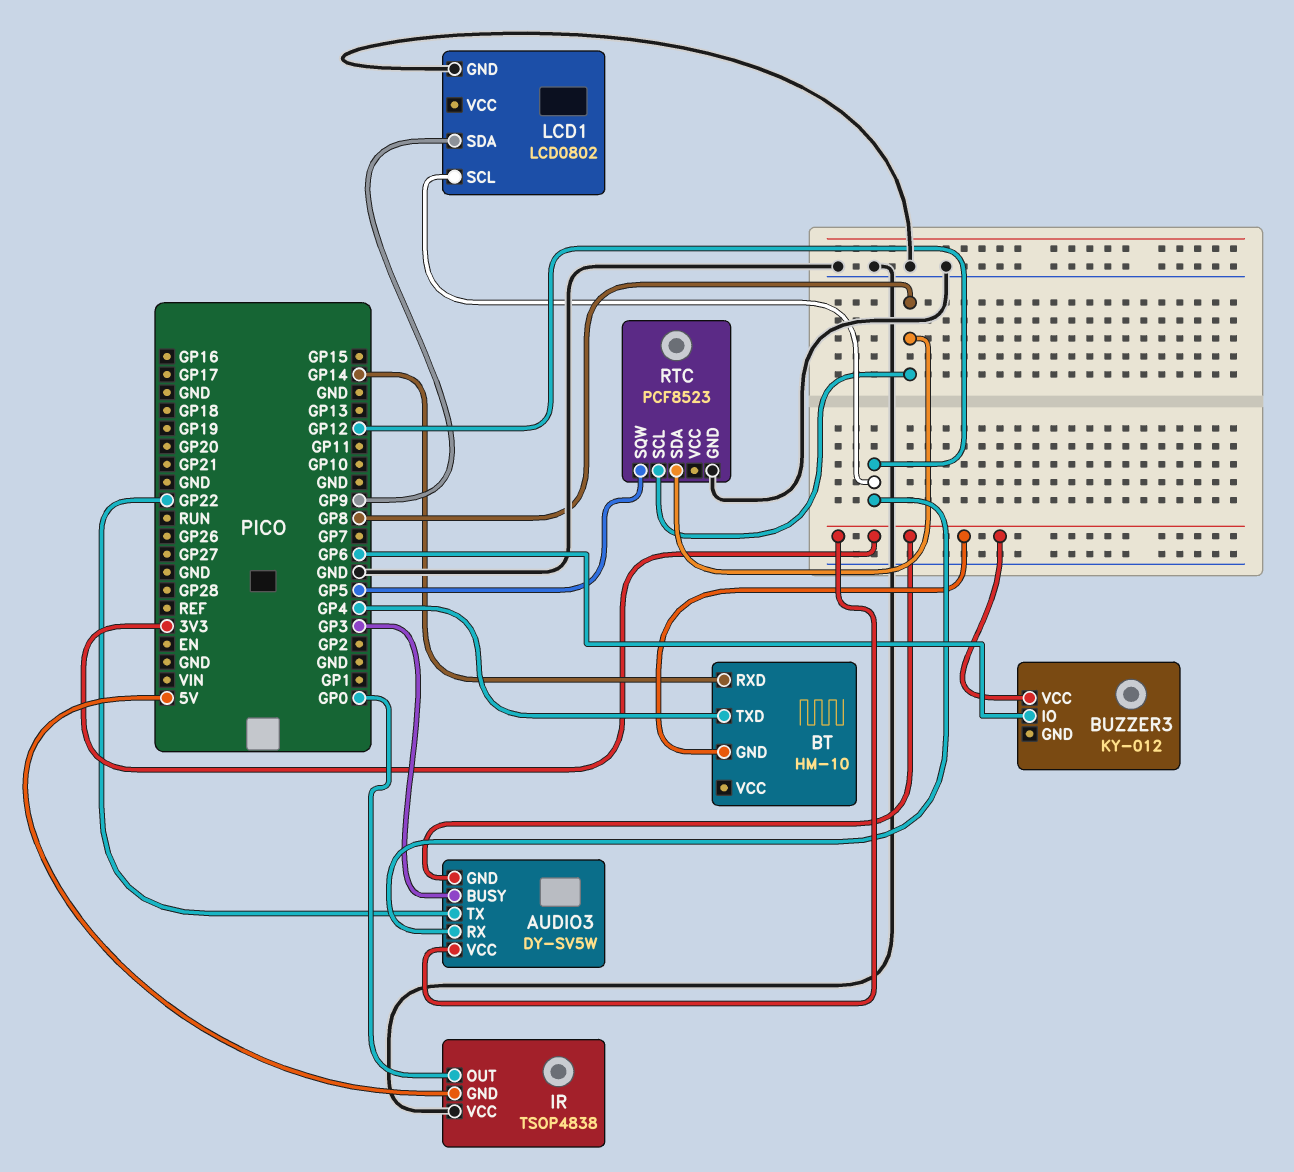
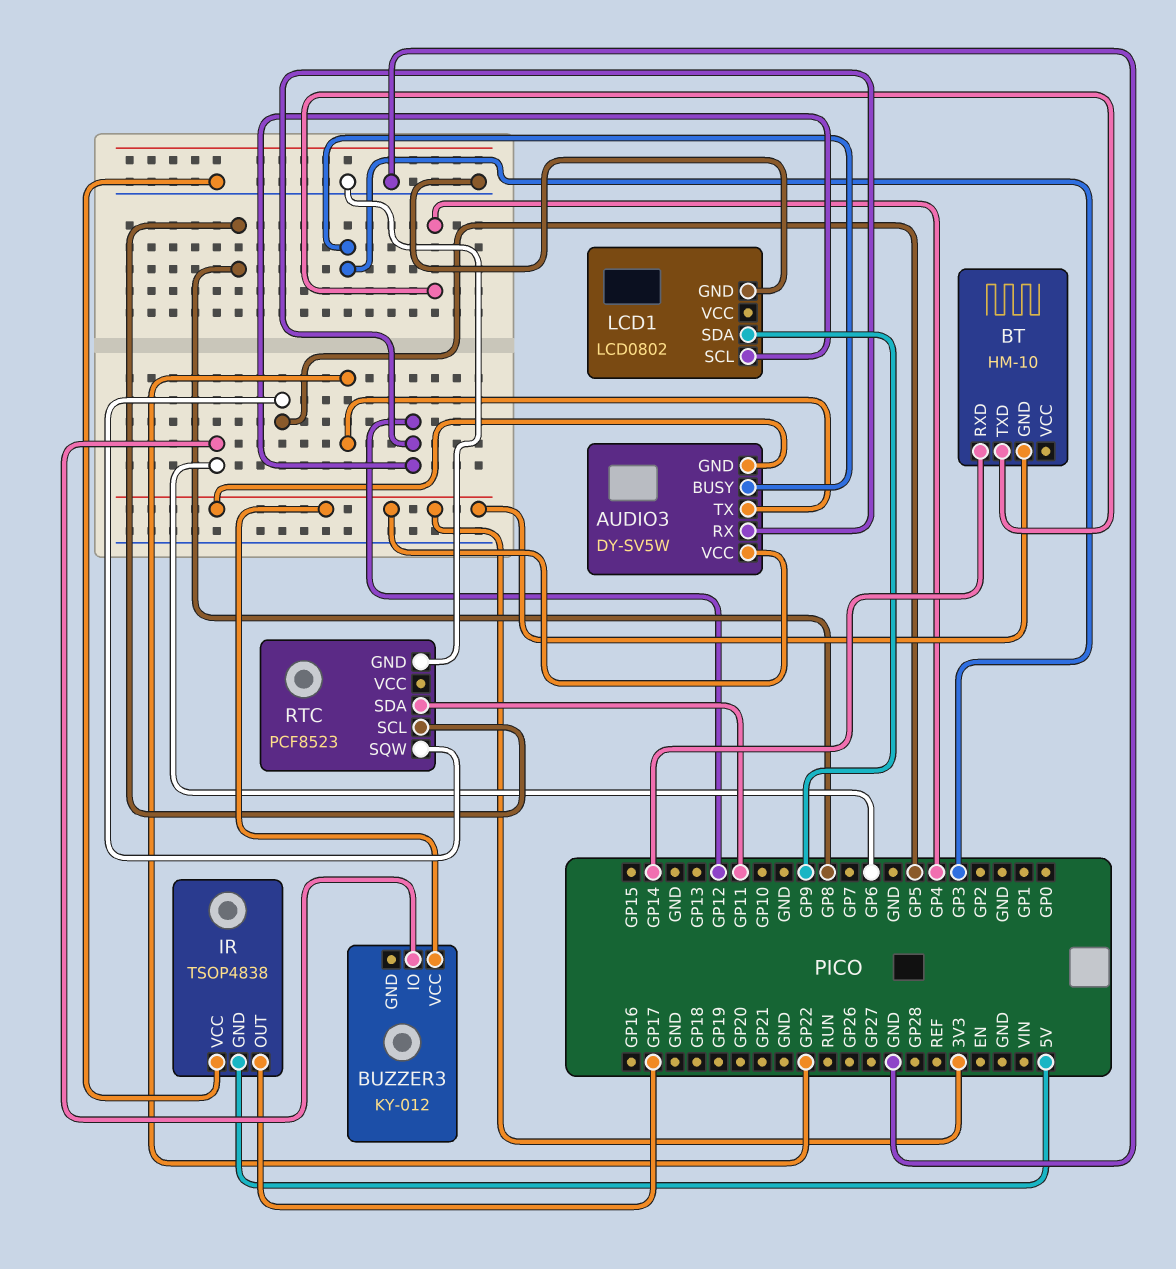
IR pin OUT: GP0 -> GP17
RTC pin SDA: GP8 -> GP11

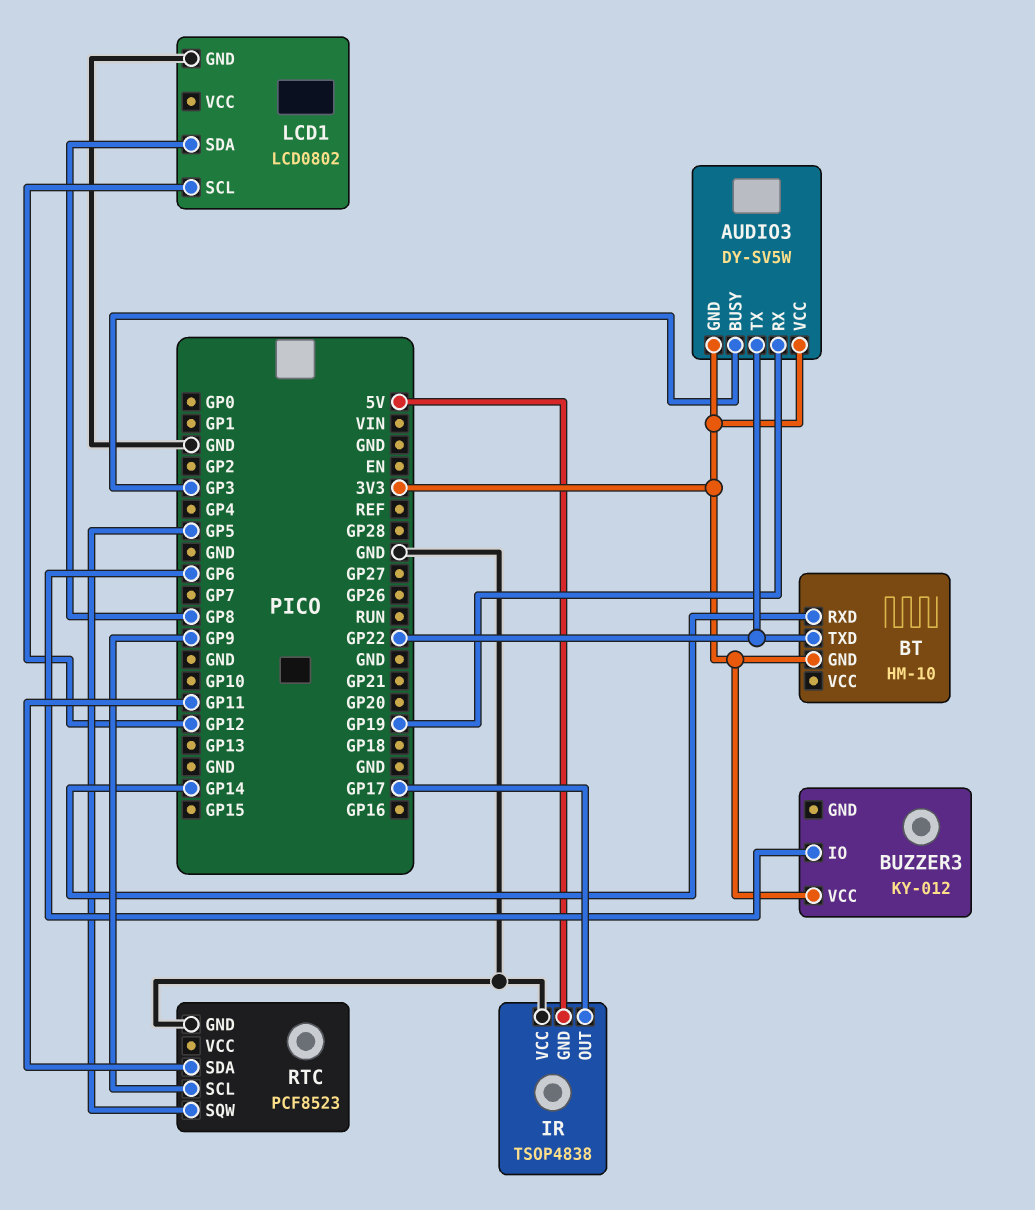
AUDIO3 pin RX: GP12 -> GP19
BT pin TXD: GP4 -> GP22
LCD1 pin SDA: GP9 -> GP8
RTC pin SCL: GP8 -> GP9

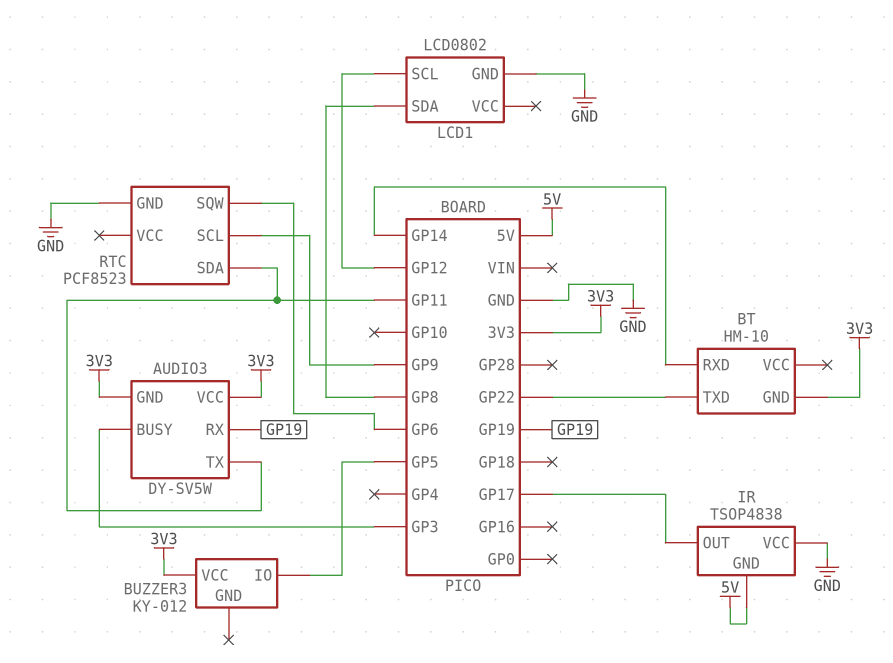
AUDIO3 pin TX: GP22 -> GP11
BUZZER3 pin IO: GP6 -> GP5
RTC pin SQW: GP5 -> GP6

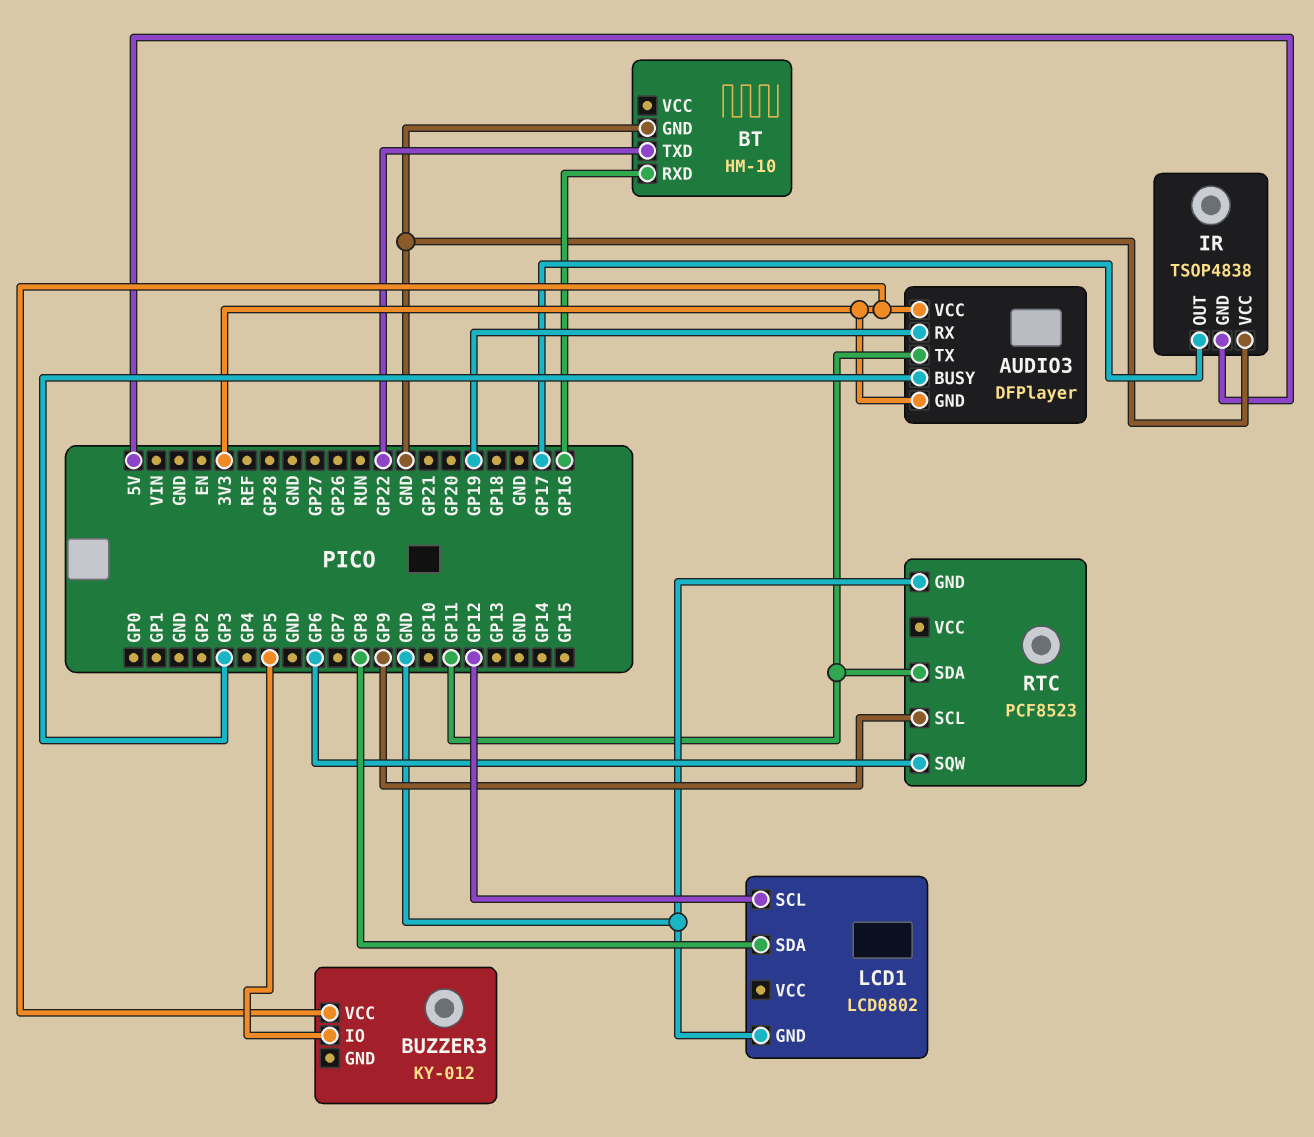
AUDIO3: DY-SV5W -> DFPlayer
BT pin GND: 3V3 -> GND
BT pin RXD: GP14 -> GP16

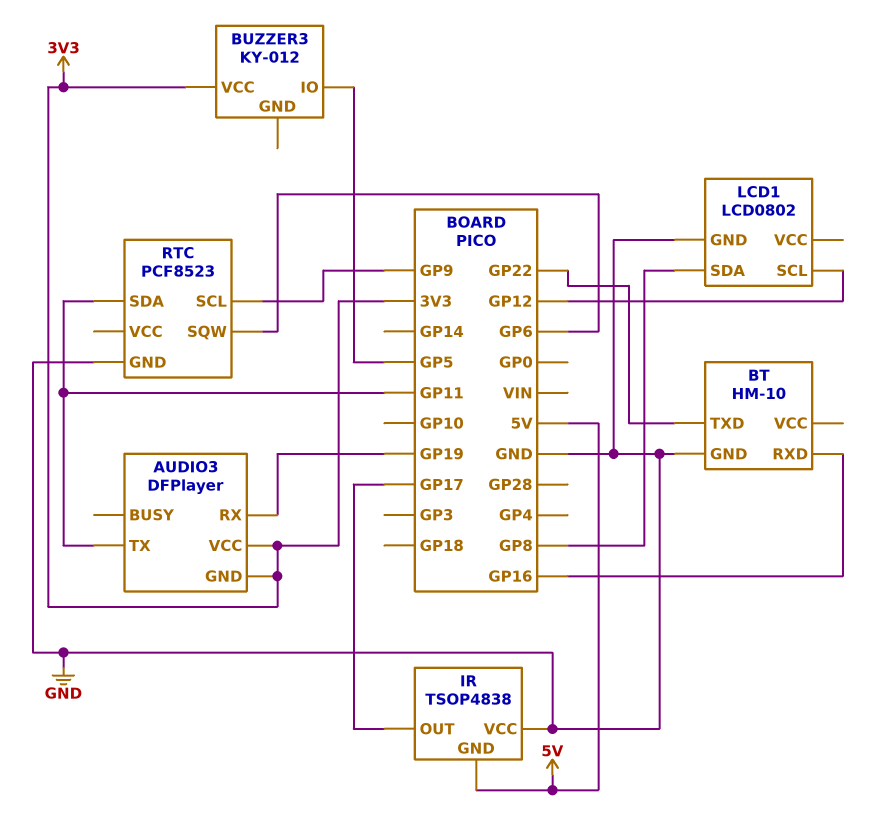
AUDIO3 pin BUSY: GP3 -> none

